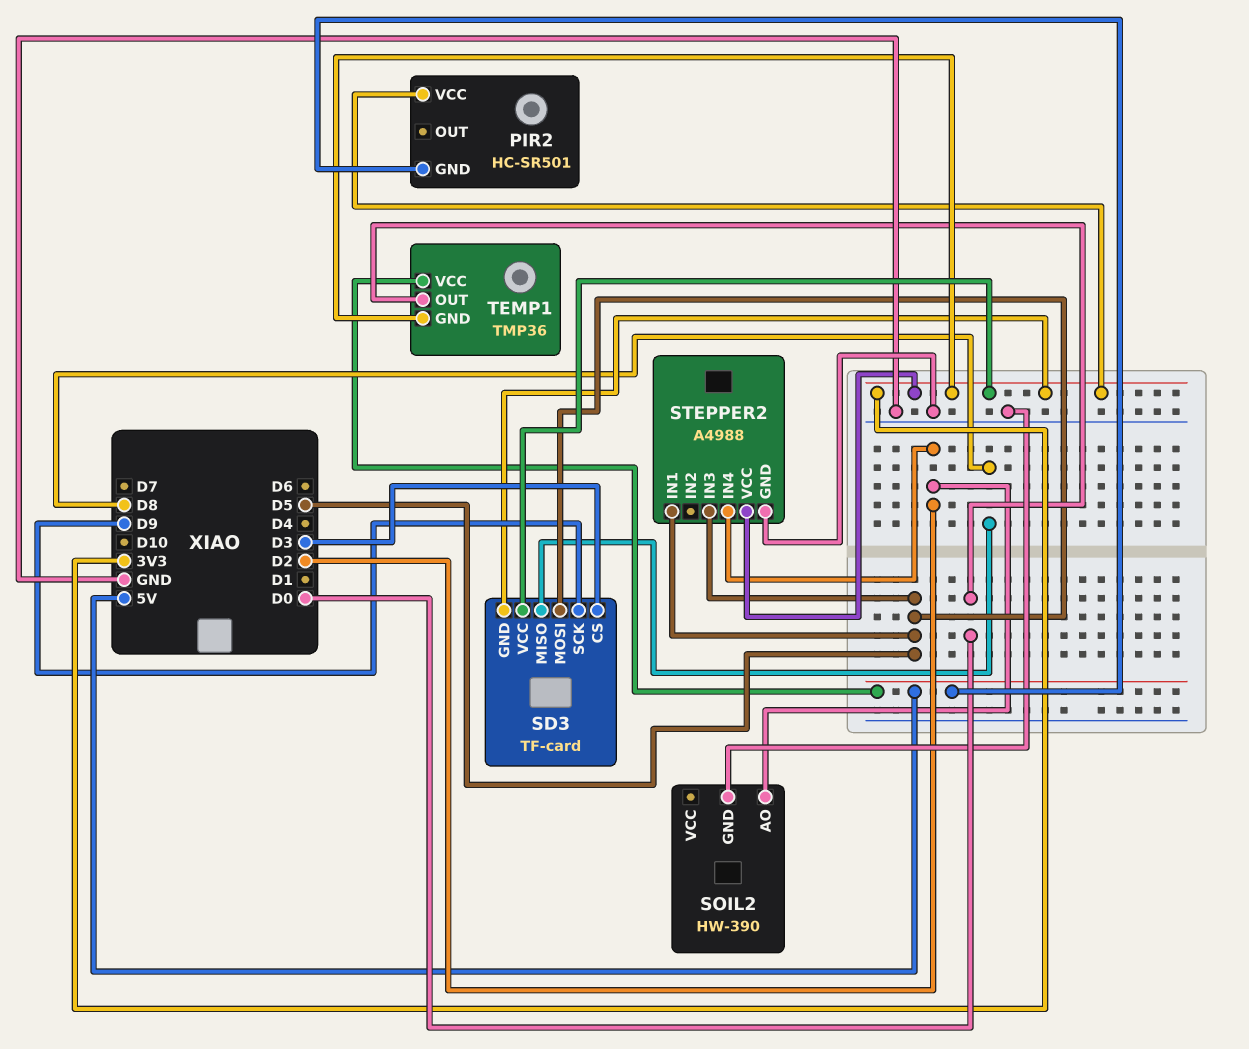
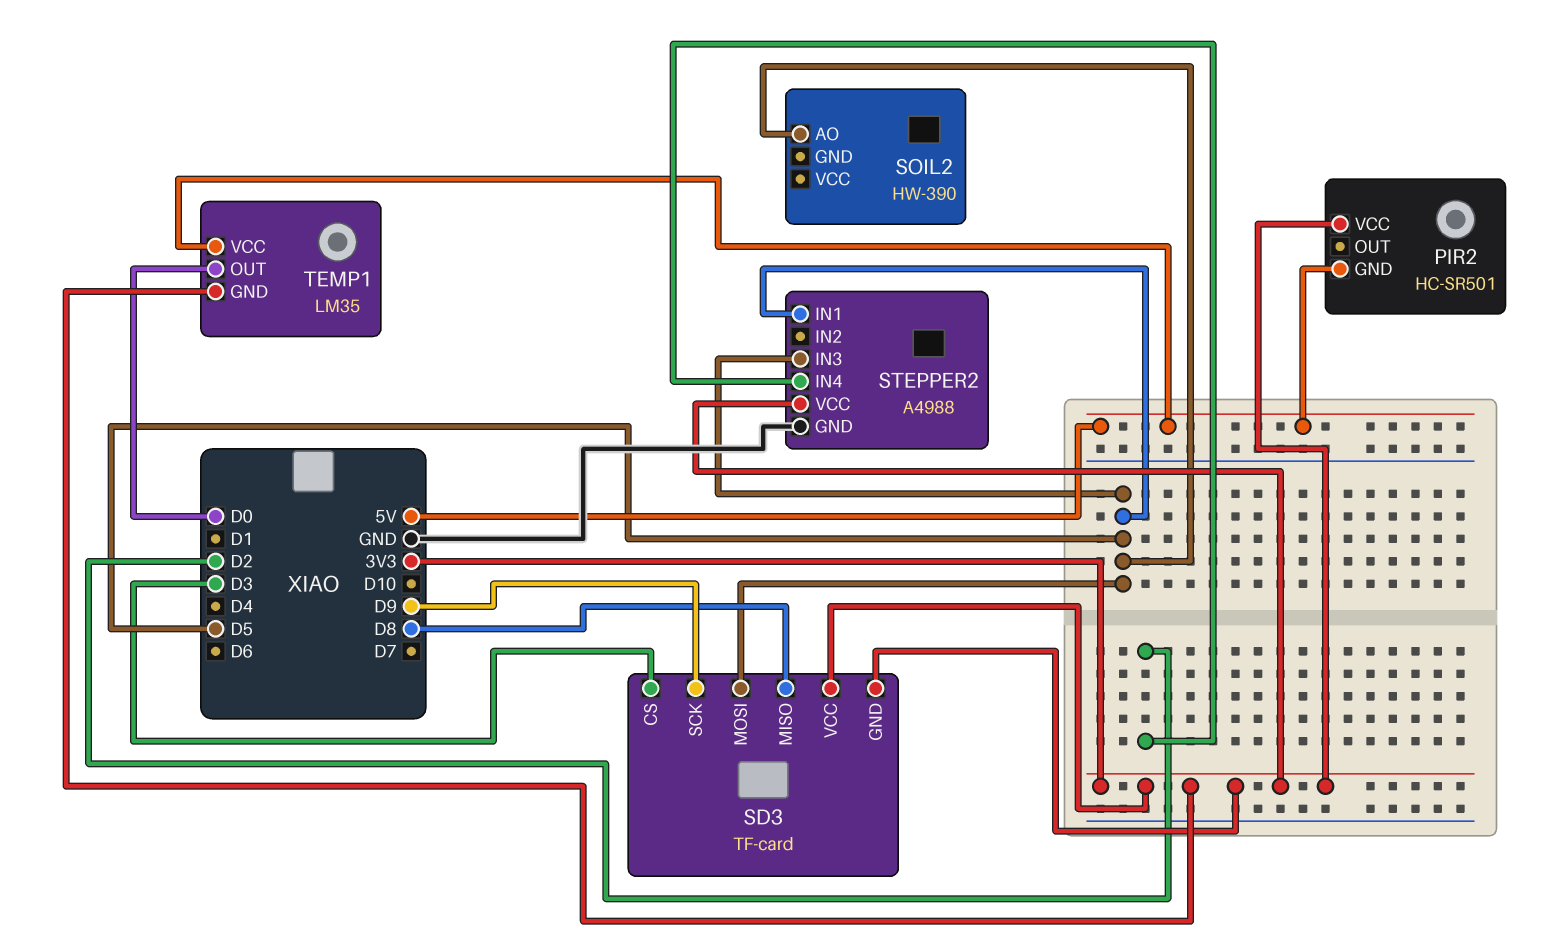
SOIL2 pin AO: D2 -> D5
SOIL2 pin GND: GND -> none
TEMP1: TMP36 -> LM35

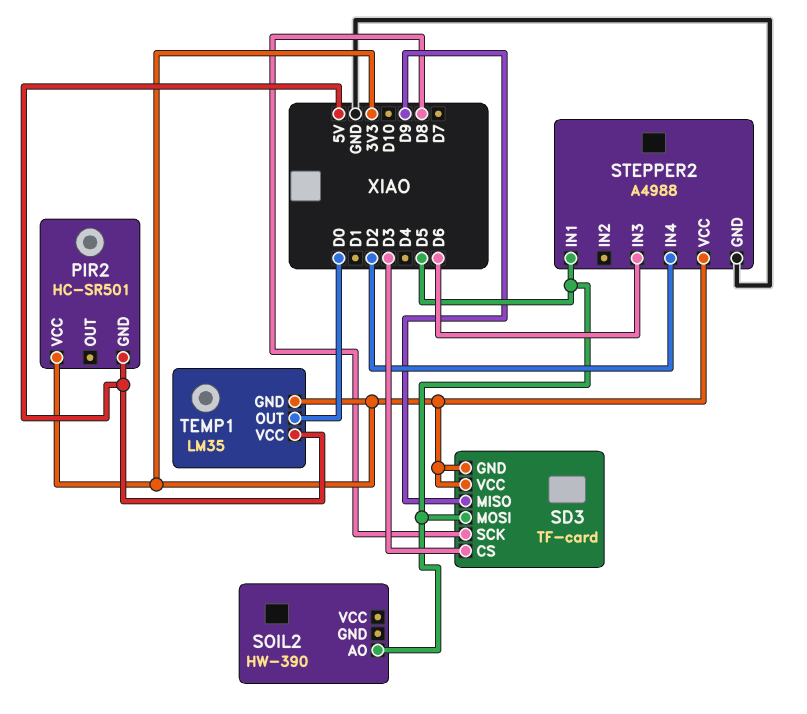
SD3 pin MISO: D8 -> D9
SD3 pin SCK: D9 -> D8
STEPPER2 pin IN3: D5 -> D6

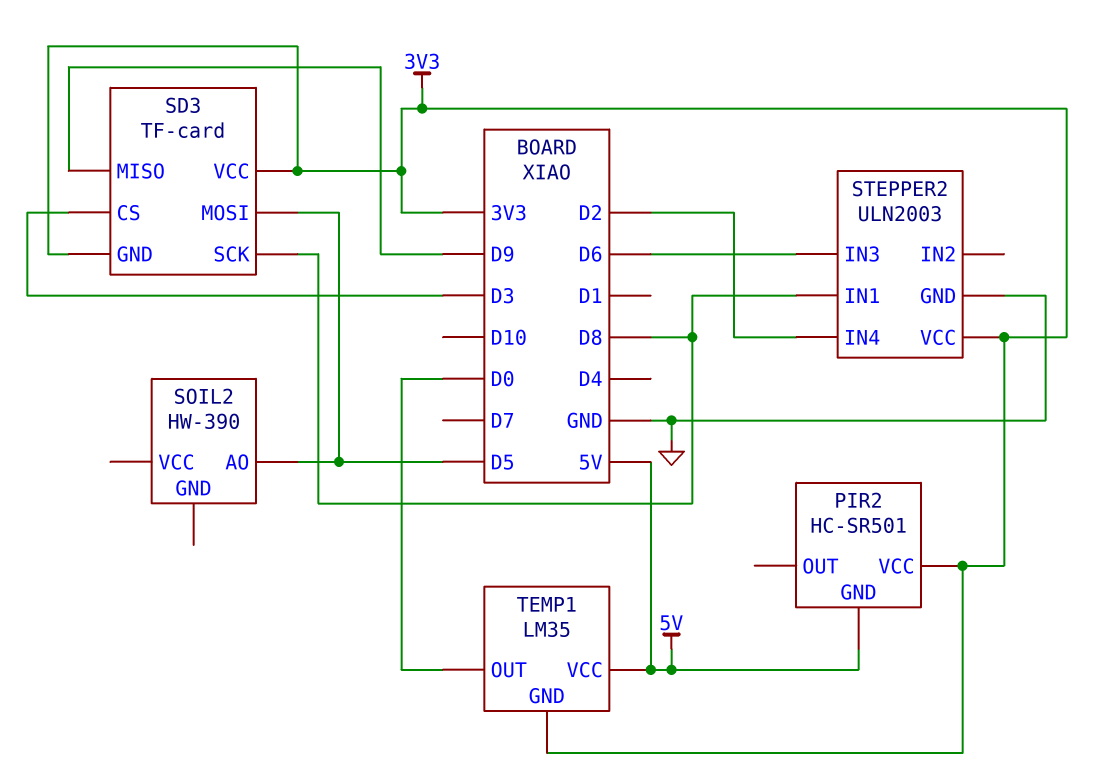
STEPPER2: A4988 -> ULN2003
STEPPER2 pin IN1: D5 -> D8

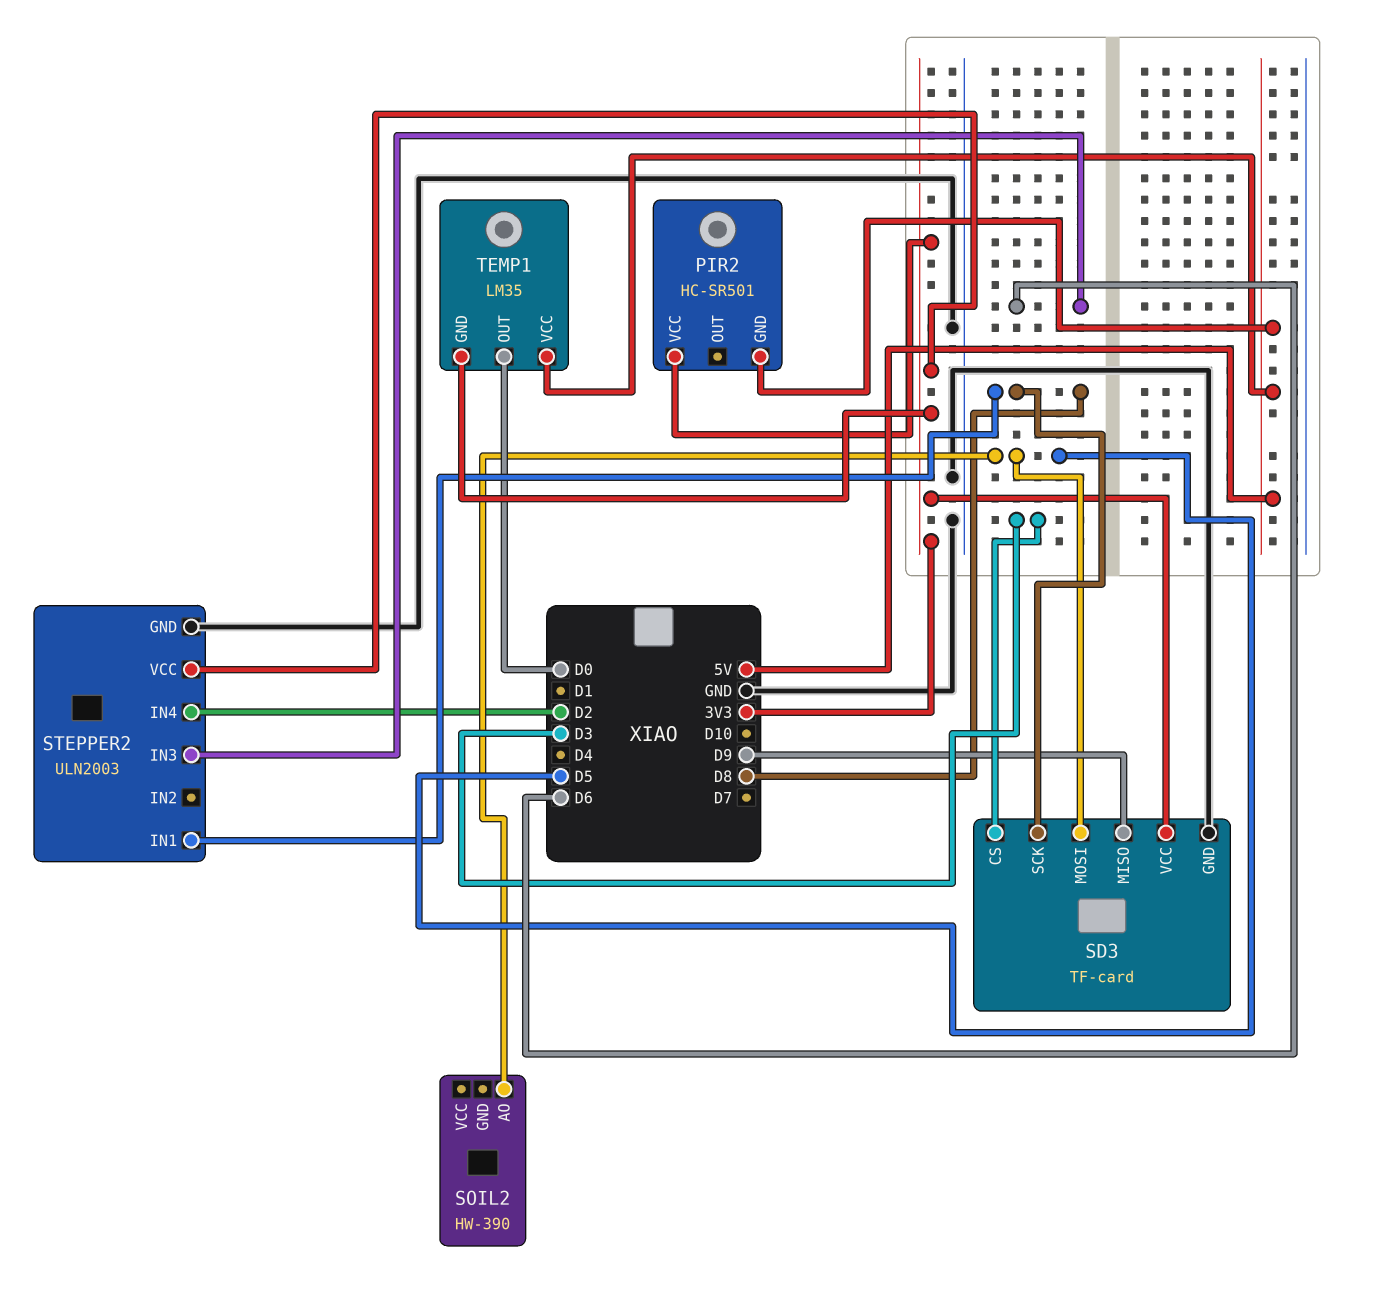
SD3 pin GND: 3V3 -> GND

